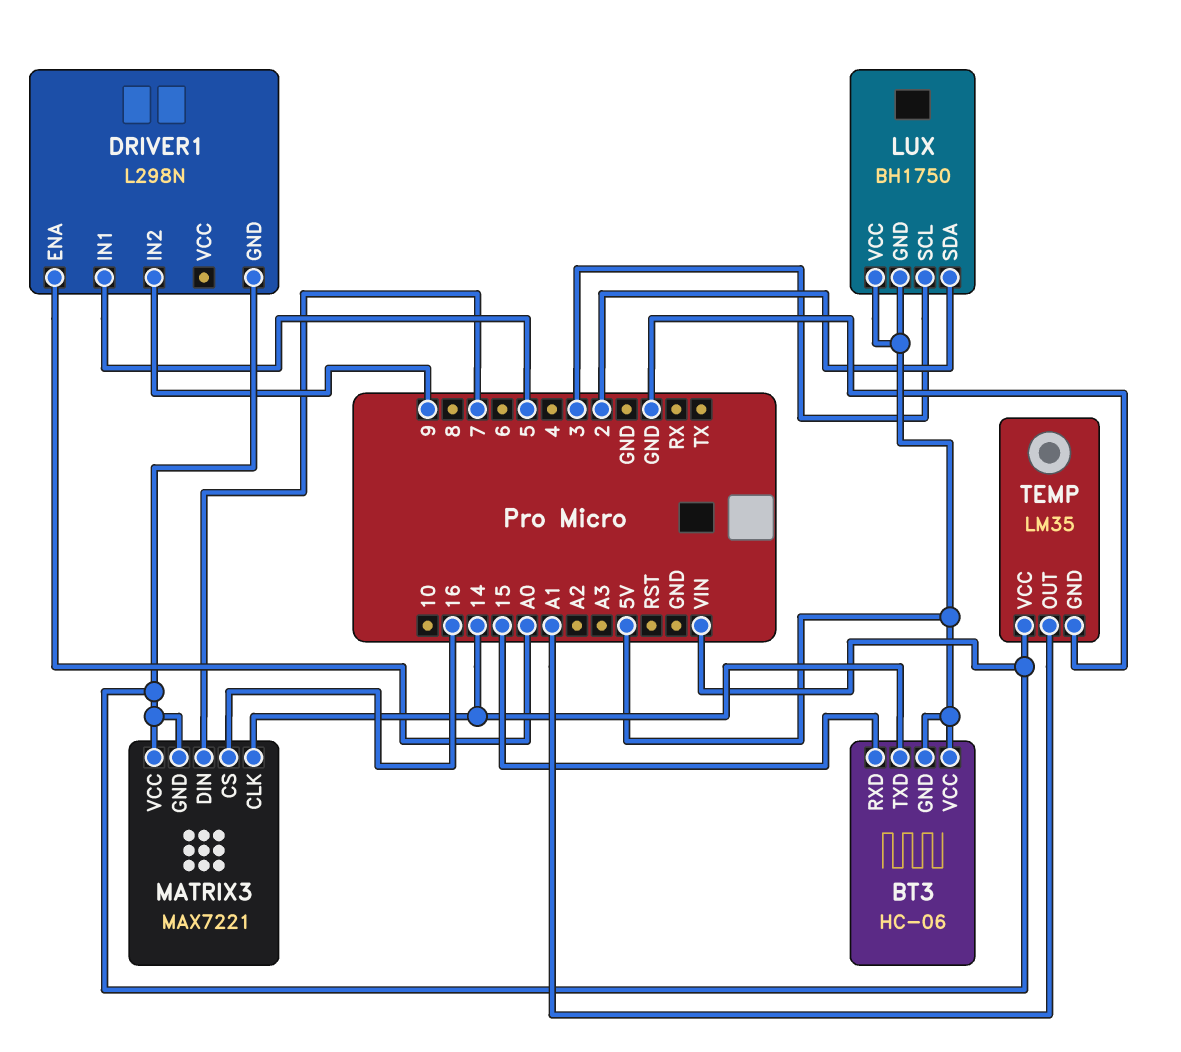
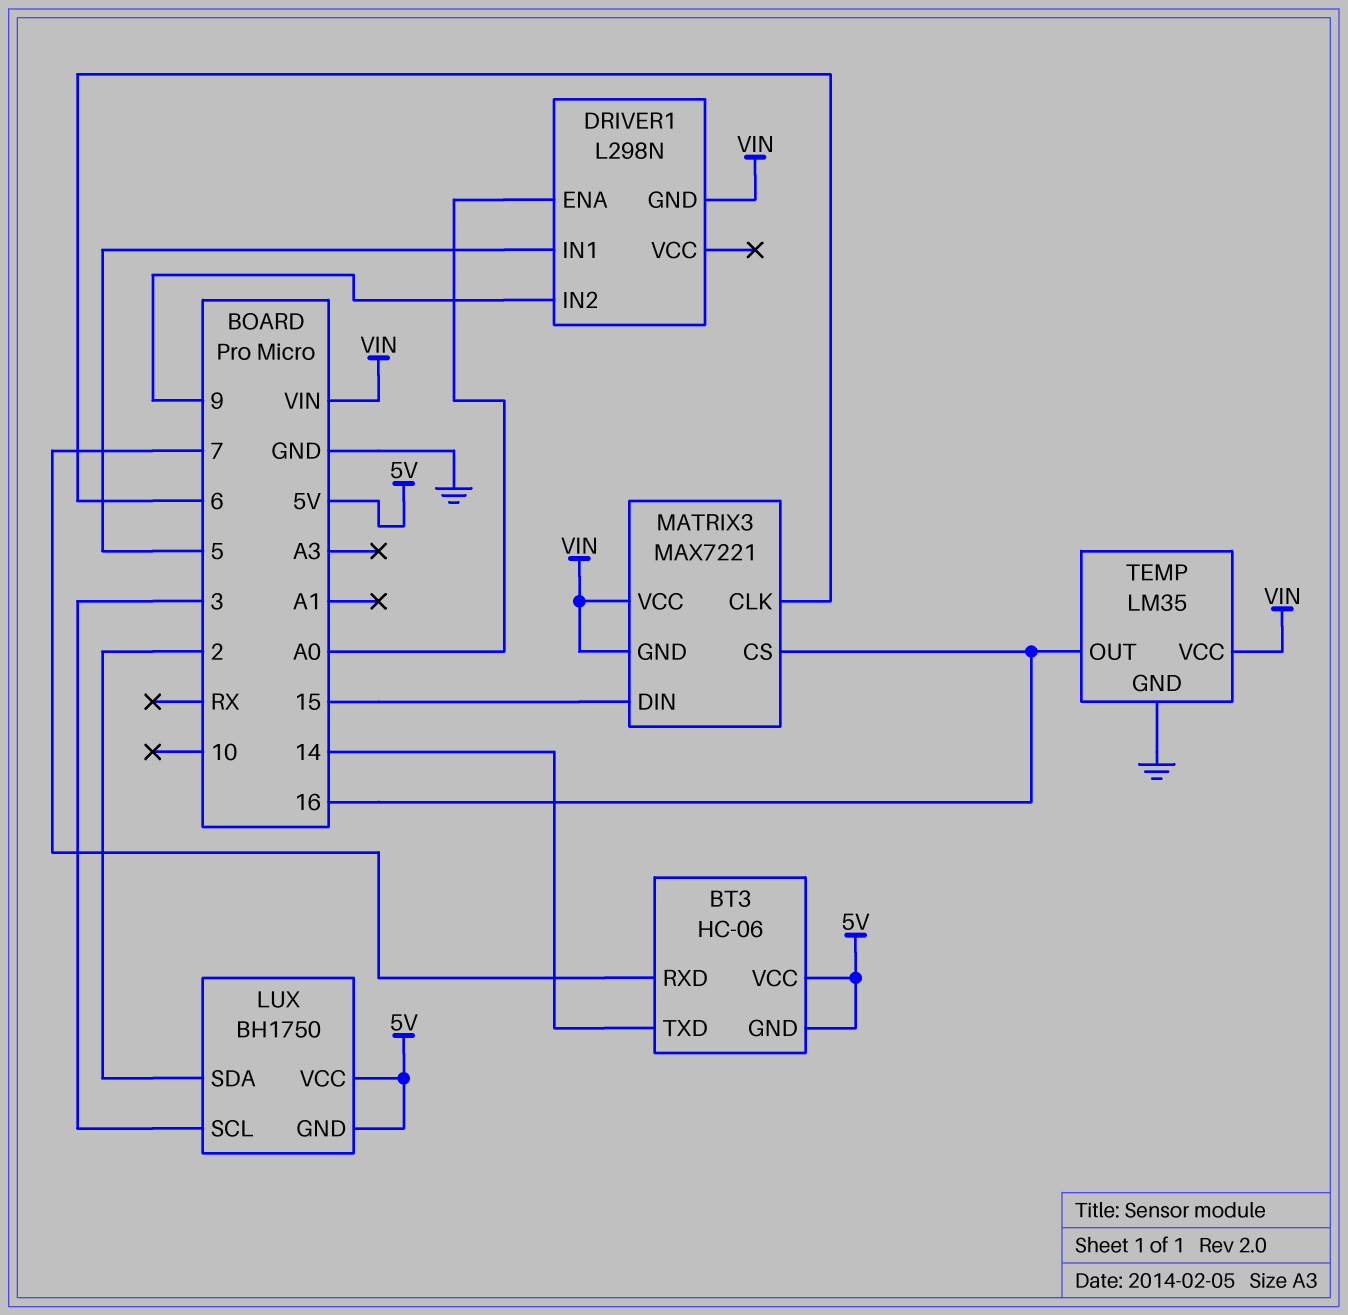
BT3 pin RXD: 15 -> 7
MATRIX3 pin CLK: 14 -> 6
MATRIX3 pin DIN: 7 -> 15
TEMP pin OUT: A1 -> 16

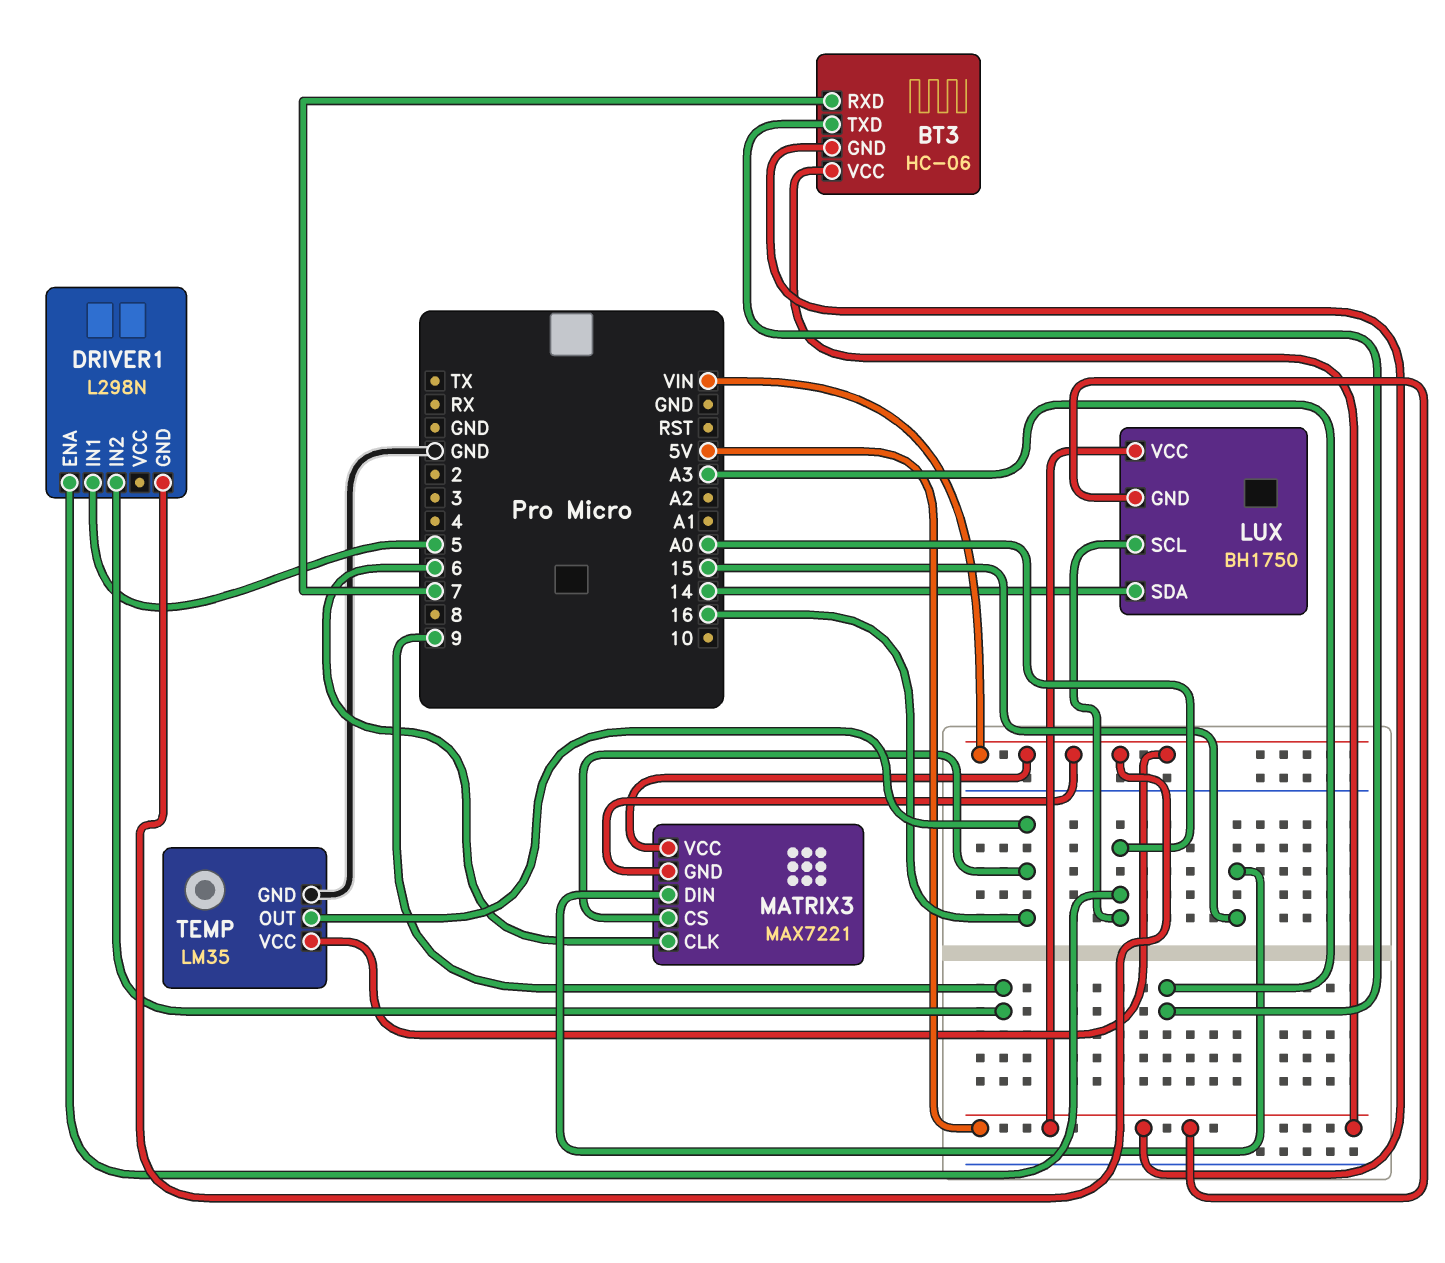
BT3 pin TXD: 14 -> A3
LUX pin SCL: 3 -> A0
LUX pin SDA: 2 -> 14

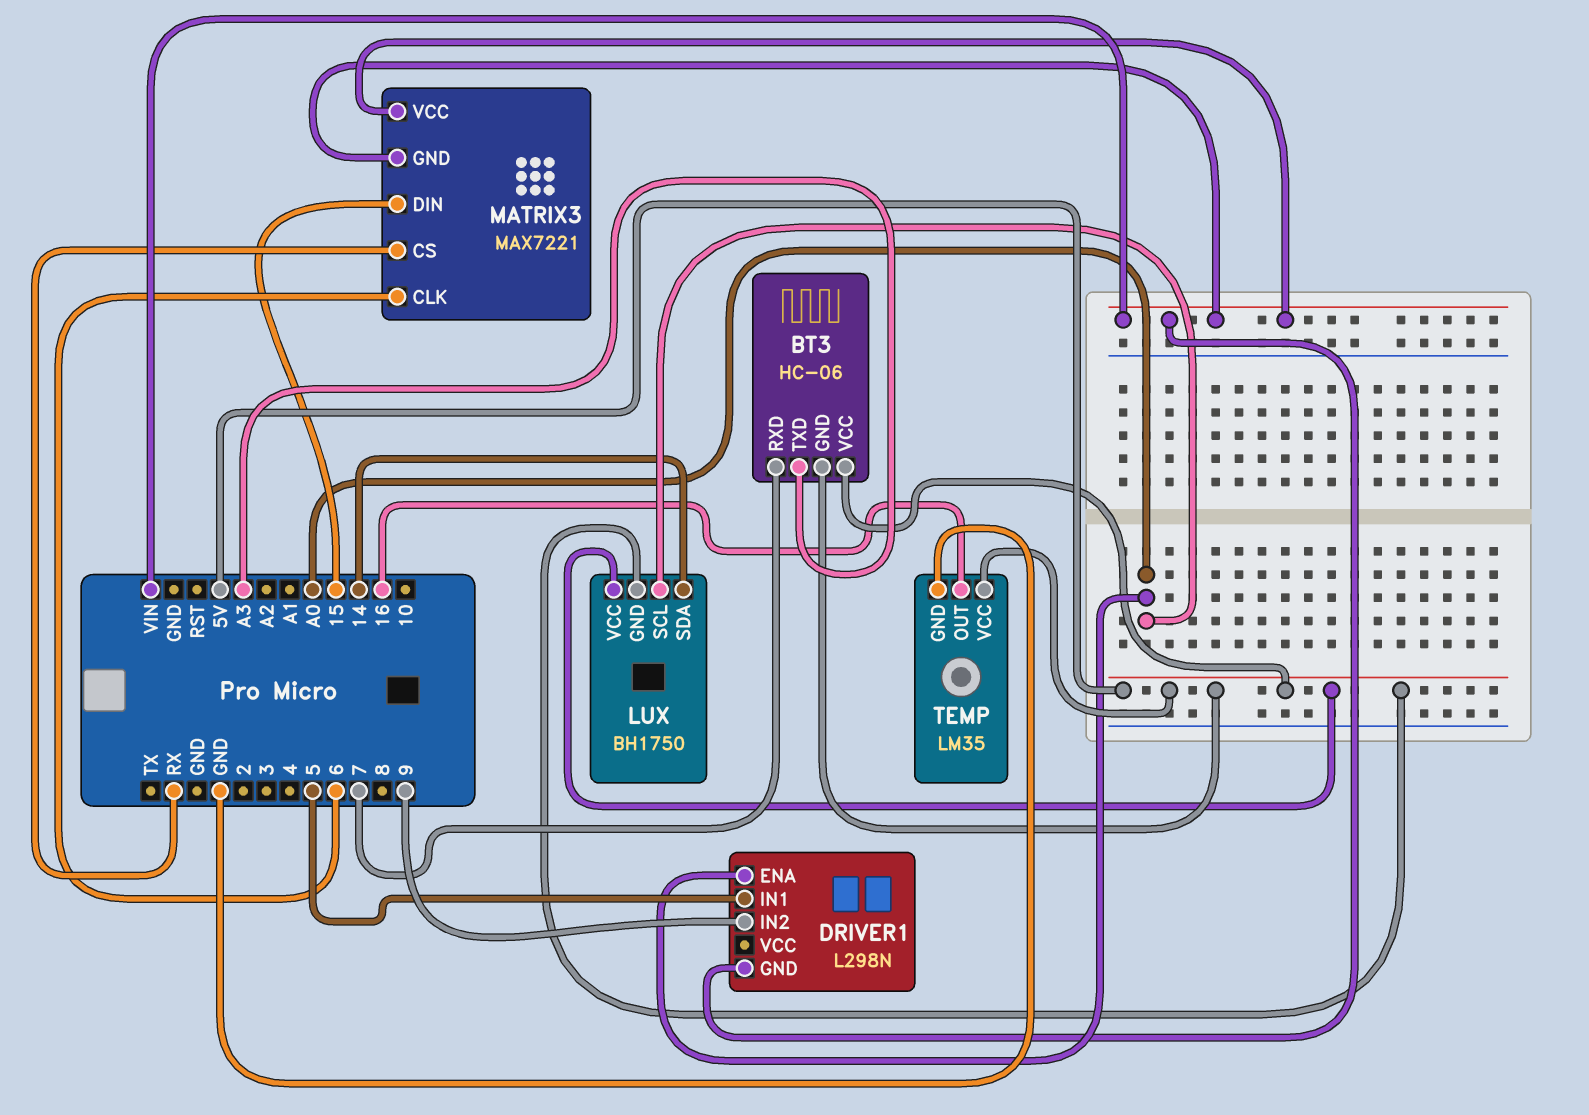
MATRIX3 pin CS: 16 -> RX
TEMP pin VCC: VIN -> 5V

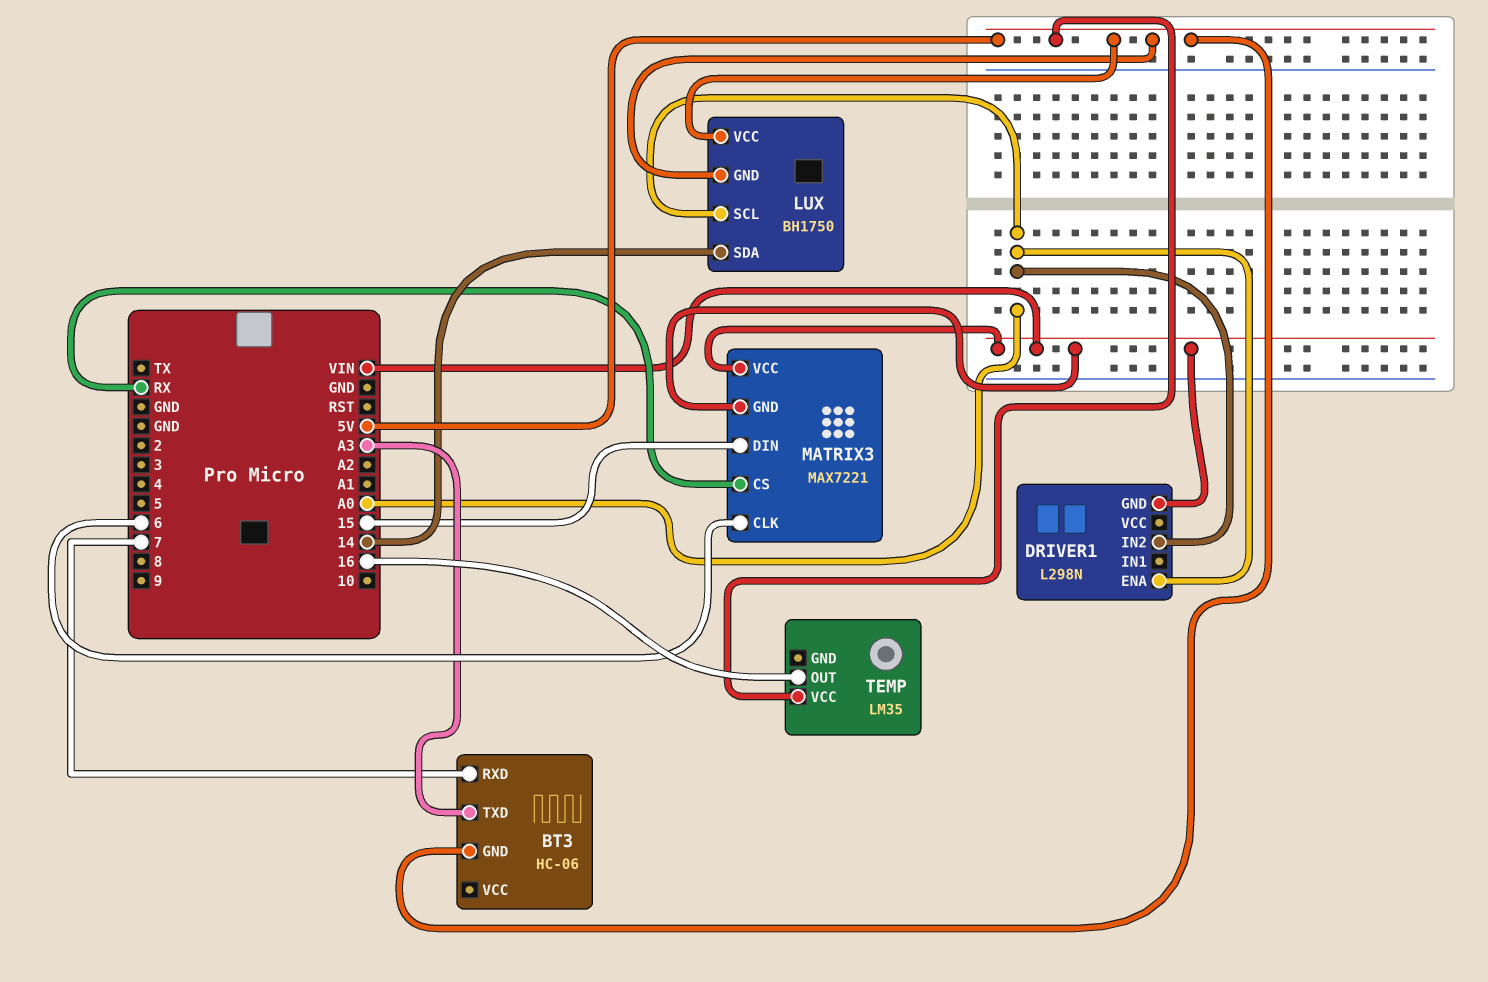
BT3 pin VCC: 5V -> none
DRIVER1 pin IN1: 5 -> none
DRIVER1 pin IN2: 9 -> A0
TEMP pin GND: GND -> none

